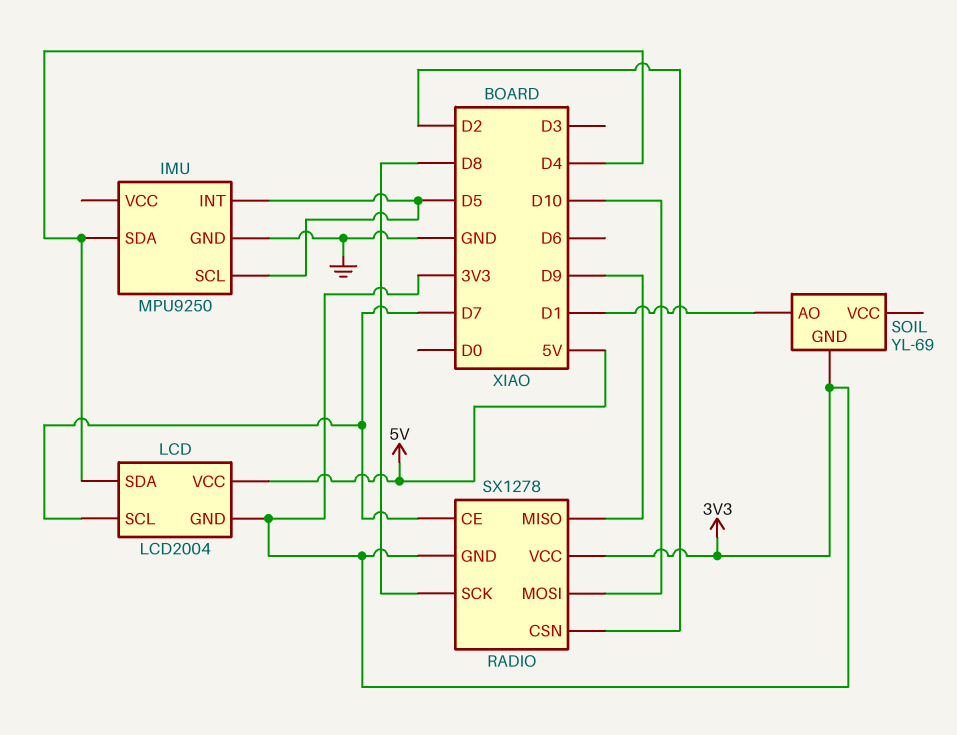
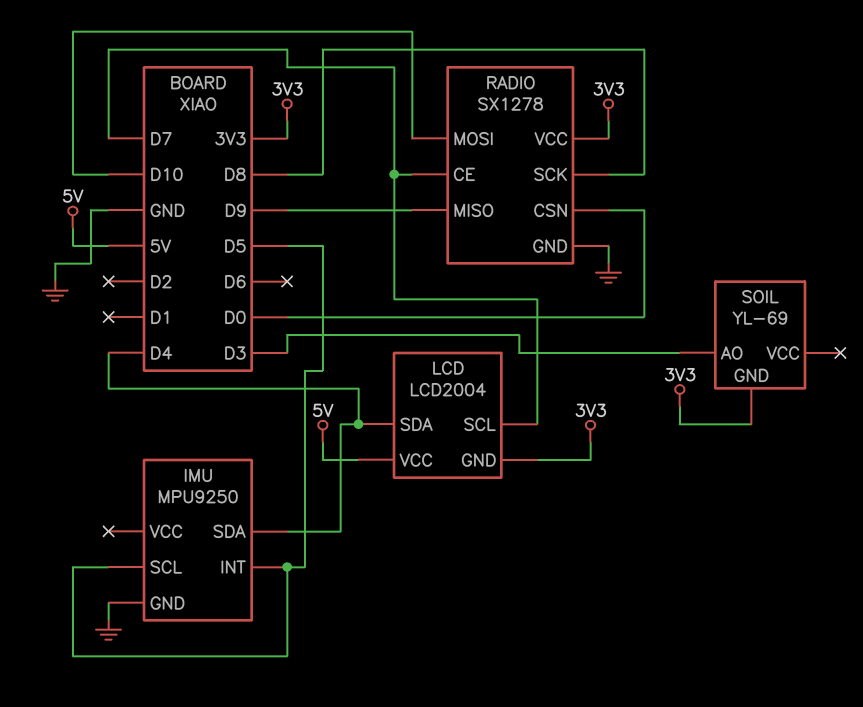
RADIO pin CSN: D2 -> D0
RADIO pin GND: 3V3 -> GND
SOIL pin AO: D1 -> D3

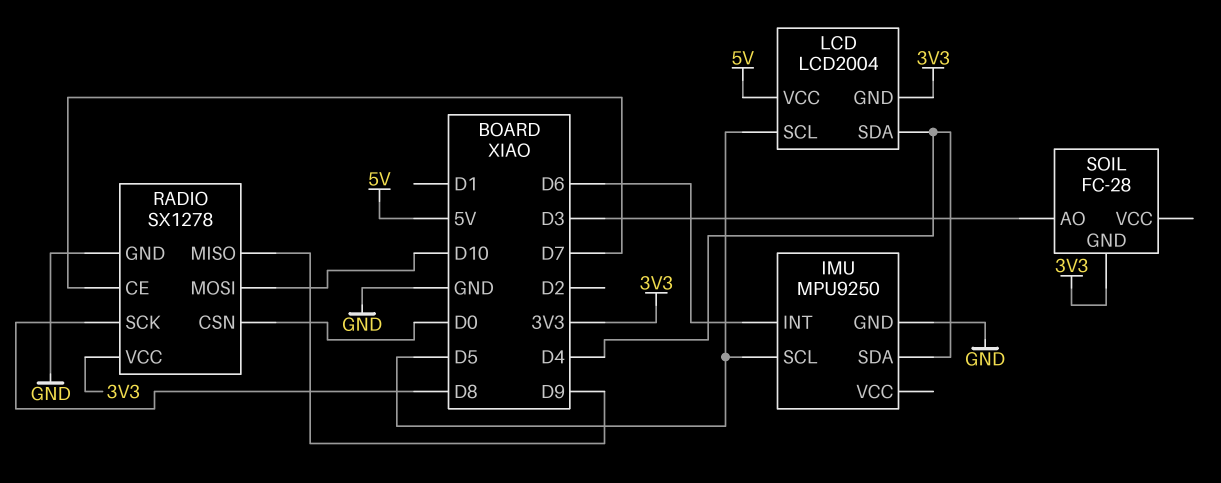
IMU pin INT: D5 -> D6
LCD pin SCL: D7 -> D5
SOIL: YL-69 -> FC-28

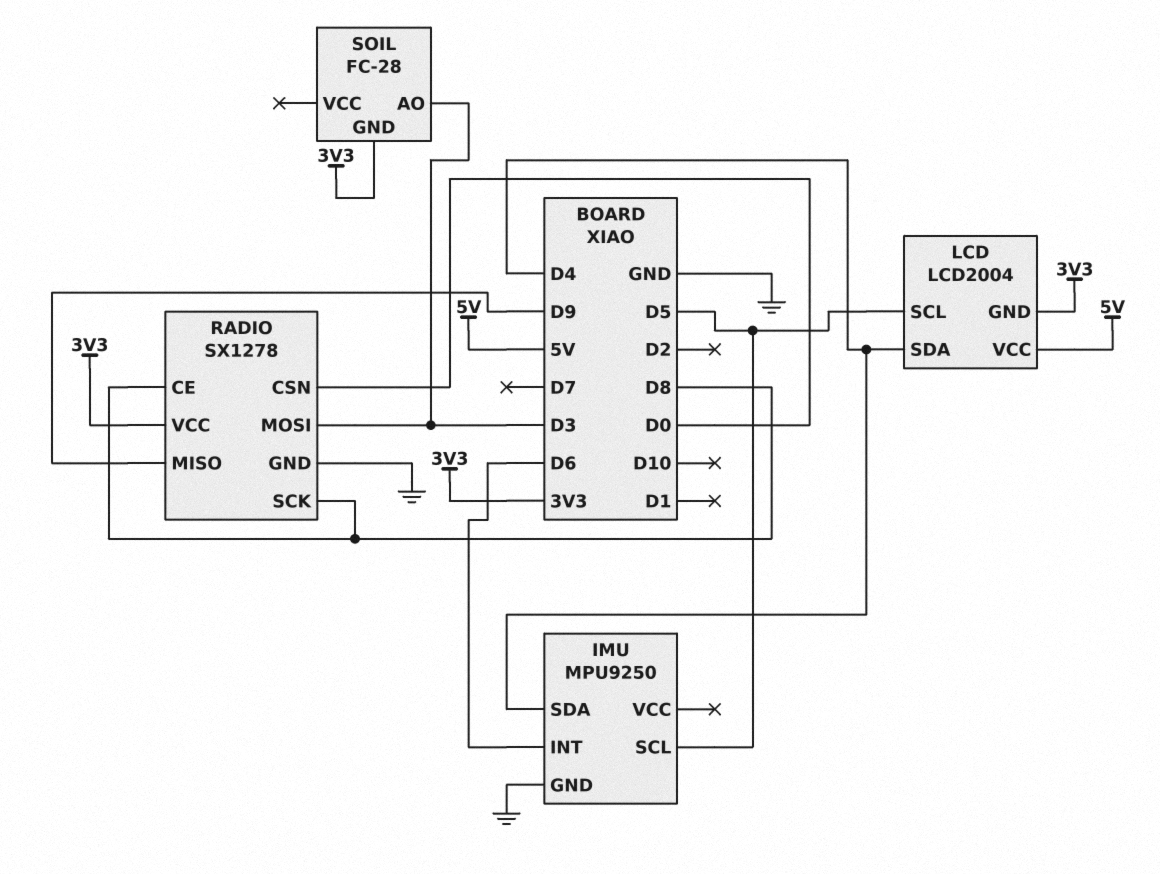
RADIO pin CE: D7 -> D8
RADIO pin MOSI: D10 -> D3

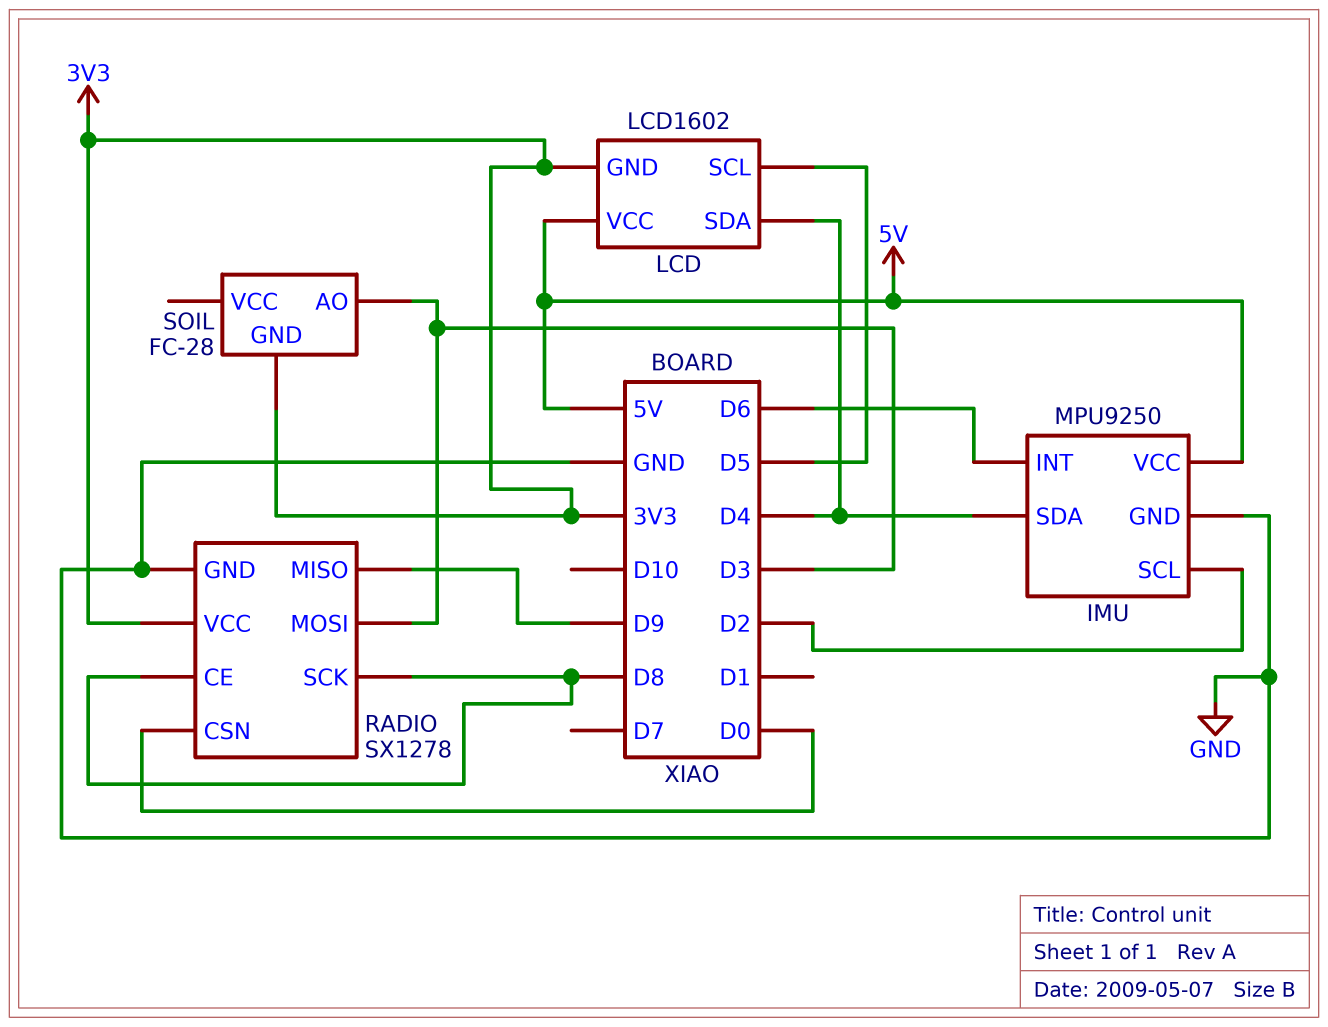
IMU pin SCL: D5 -> D2
IMU pin VCC: none -> 5V
LCD: LCD2004 -> LCD1602

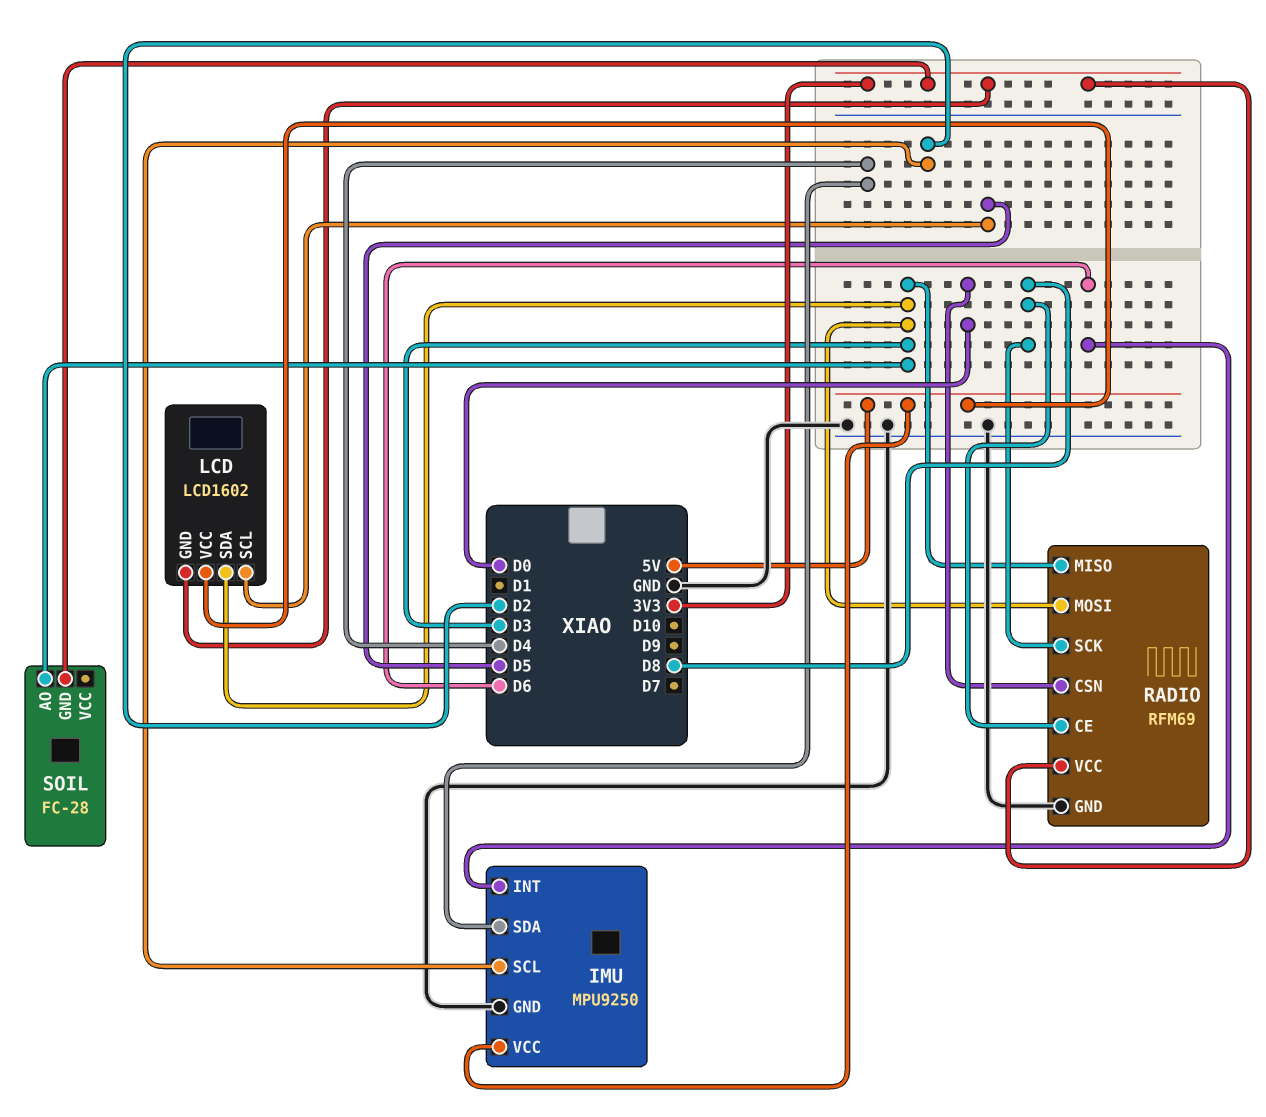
LCD pin SDA: D4 -> D3
RADIO: SX1278 -> RFM69
RADIO pin MISO: D9 -> D3

